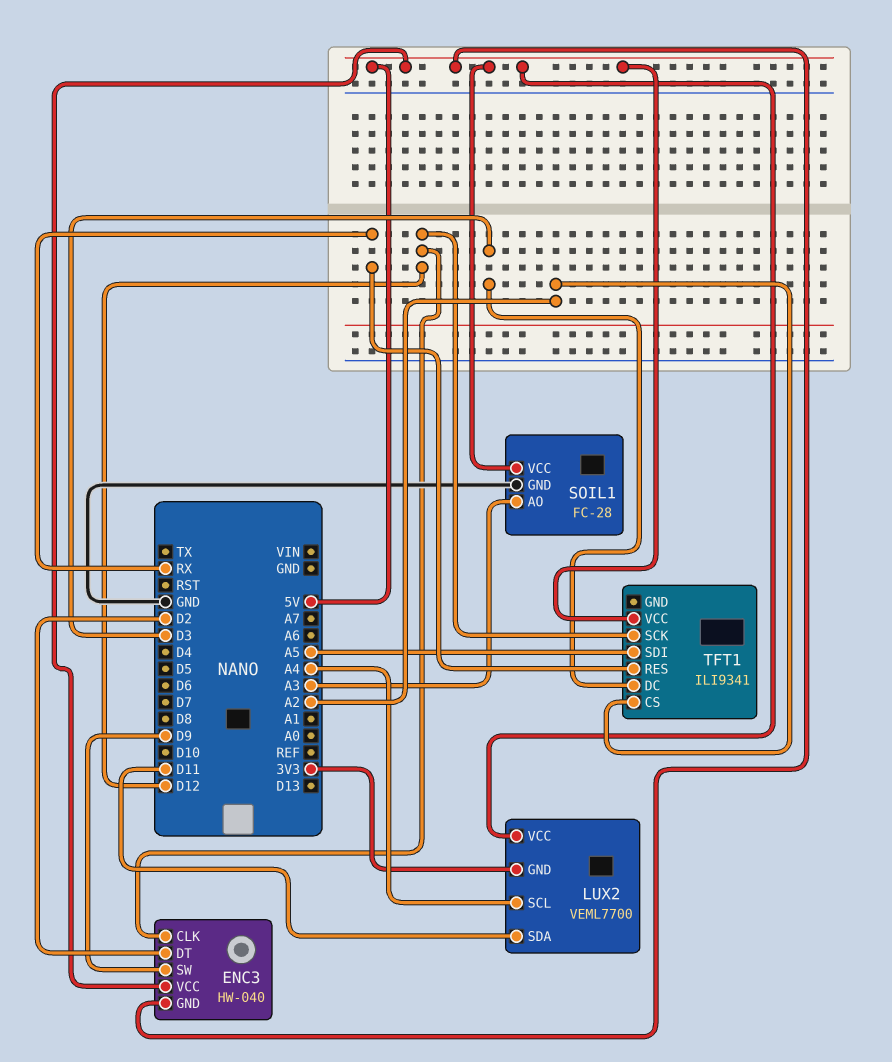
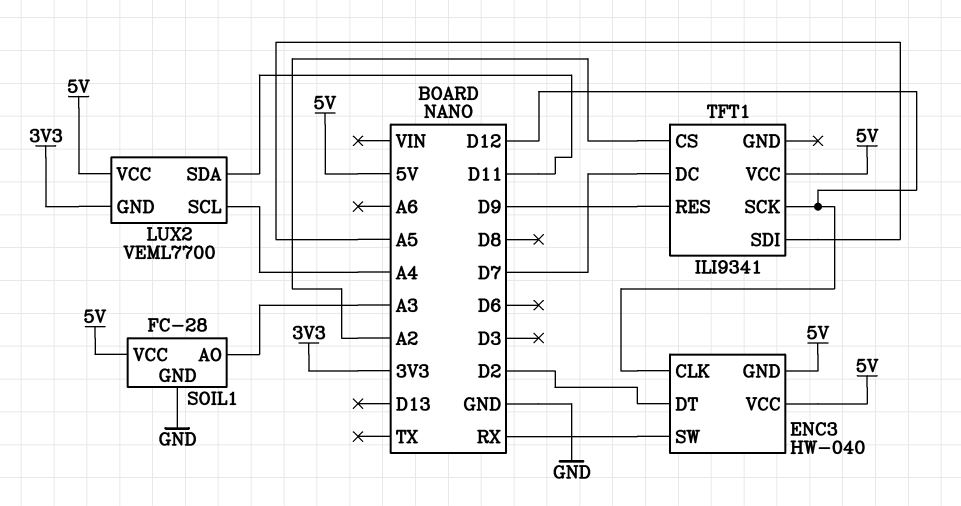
ENC3 pin SW: D9 -> RX
TFT1 pin DC: D3 -> D7
TFT1 pin RES: RX -> D9

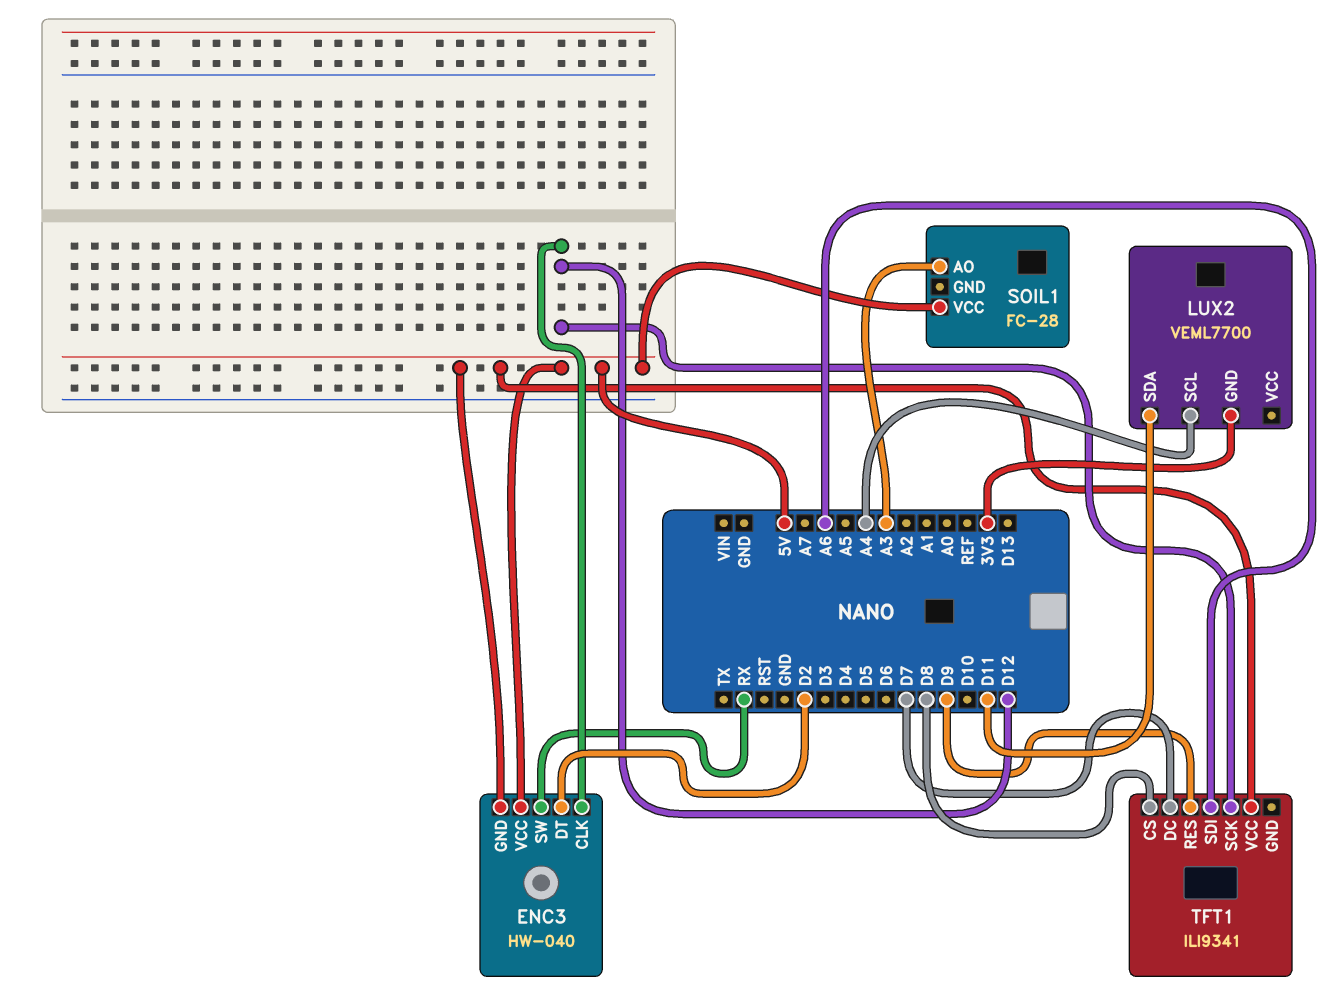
LUX2 pin VCC: 5V -> none
SOIL1 pin GND: GND -> none
TFT1 pin CS: A2 -> D8
TFT1 pin SDI: A5 -> A6

